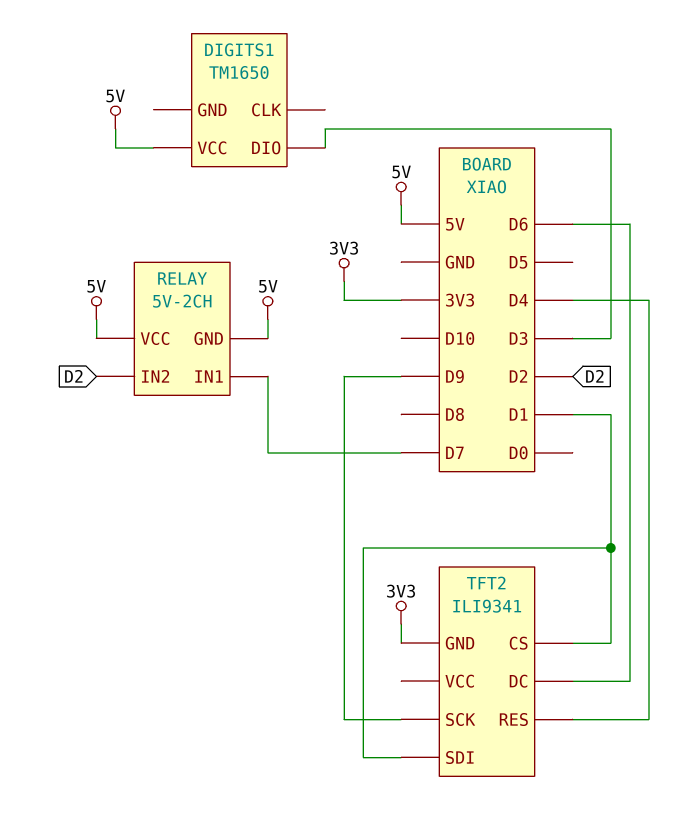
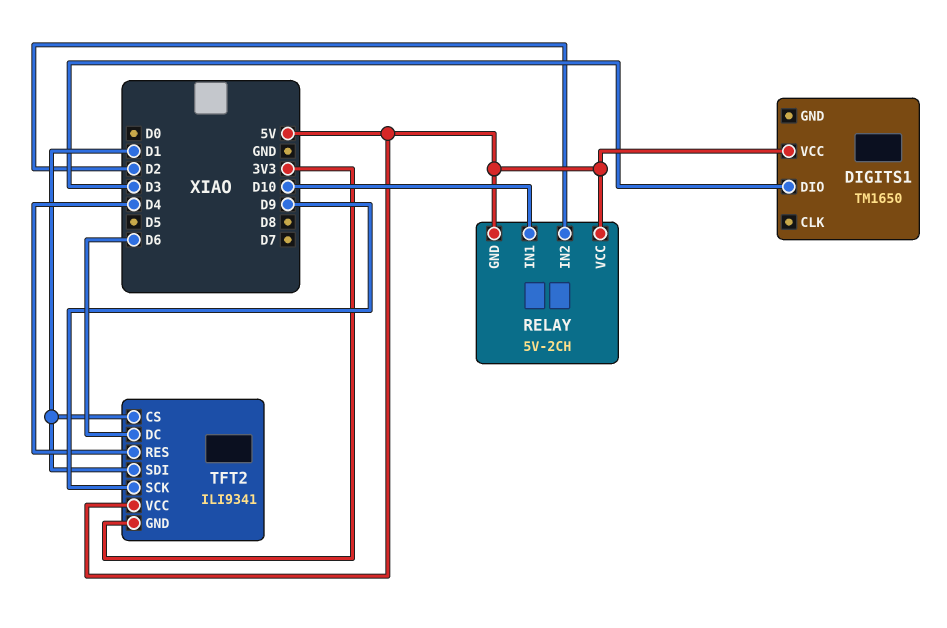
RELAY pin IN1: D7 -> D10
TFT2 pin VCC: none -> 5V

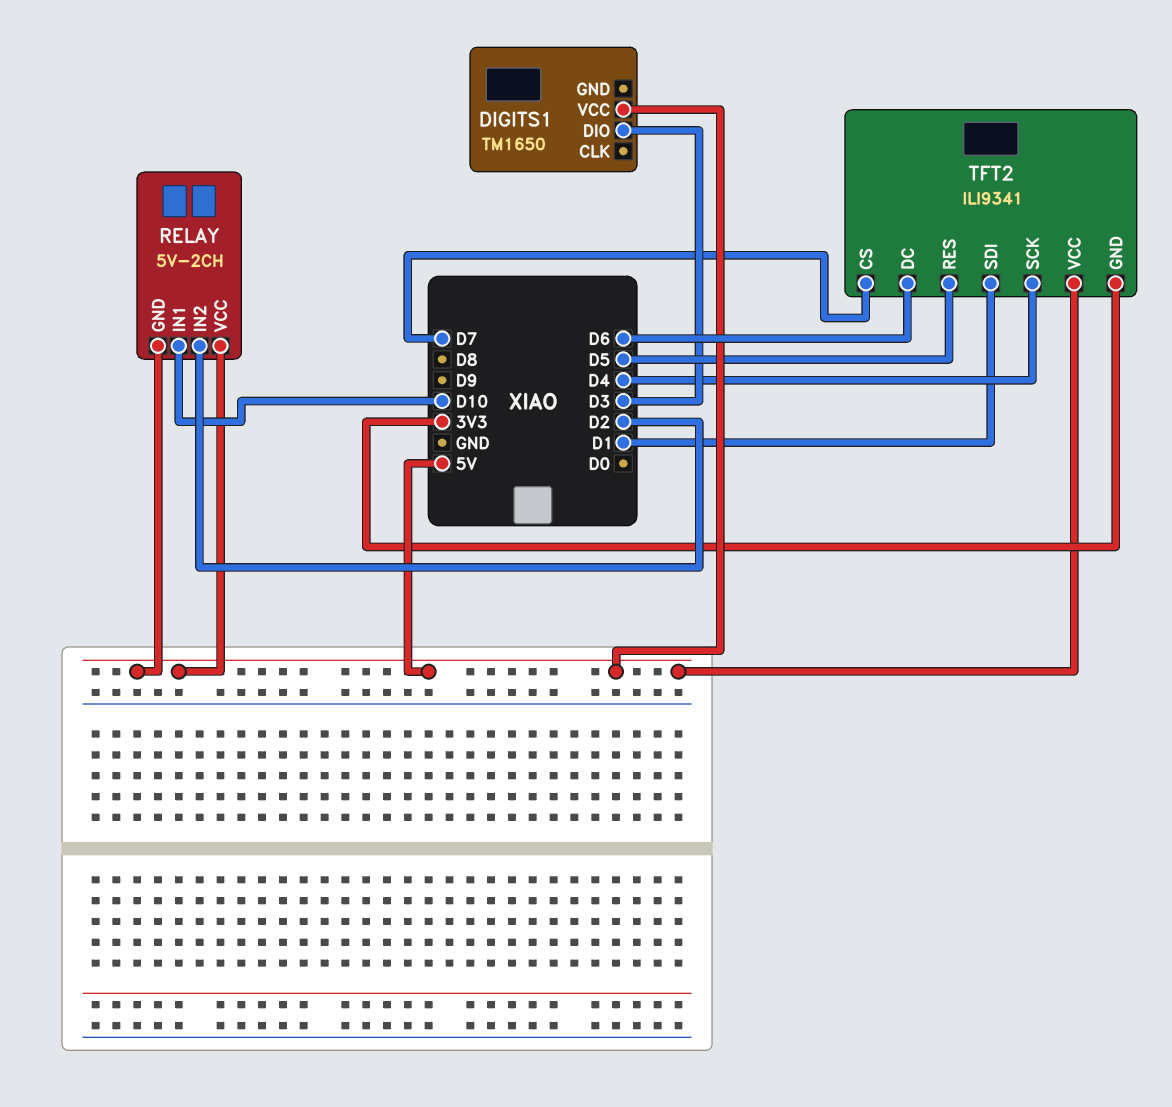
TFT2 pin CS: D1 -> D7
TFT2 pin RES: D4 -> D5
TFT2 pin SCK: D9 -> D4

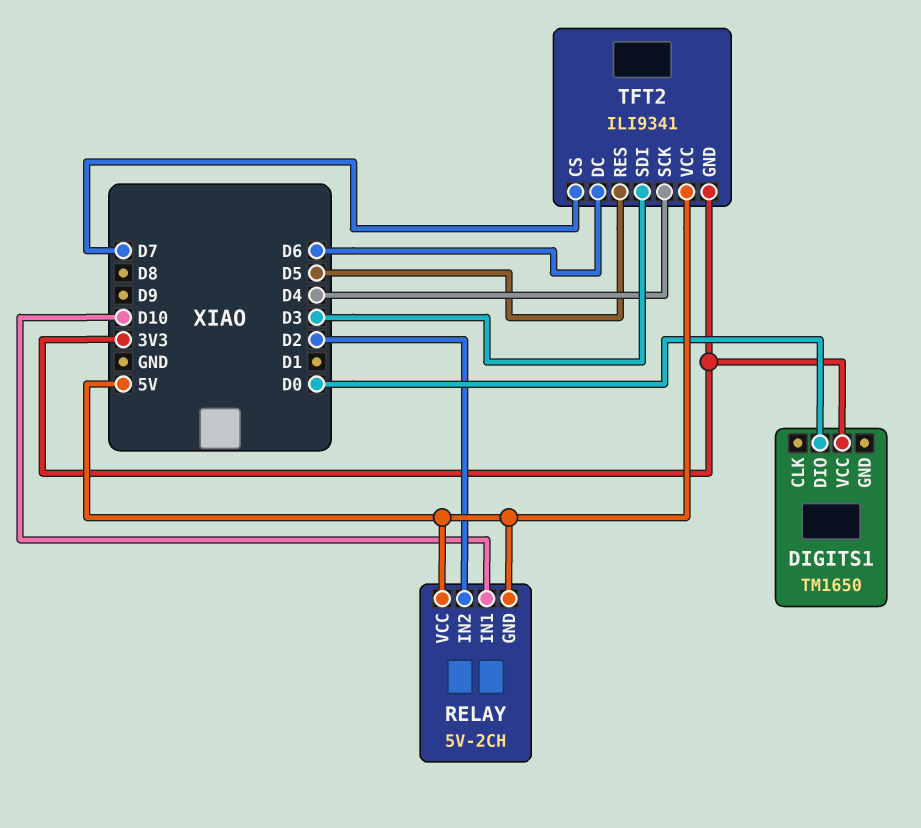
DIGITS1 pin DIO: D3 -> D0
DIGITS1 pin VCC: 5V -> 3V3
TFT2 pin SDI: D1 -> D3

